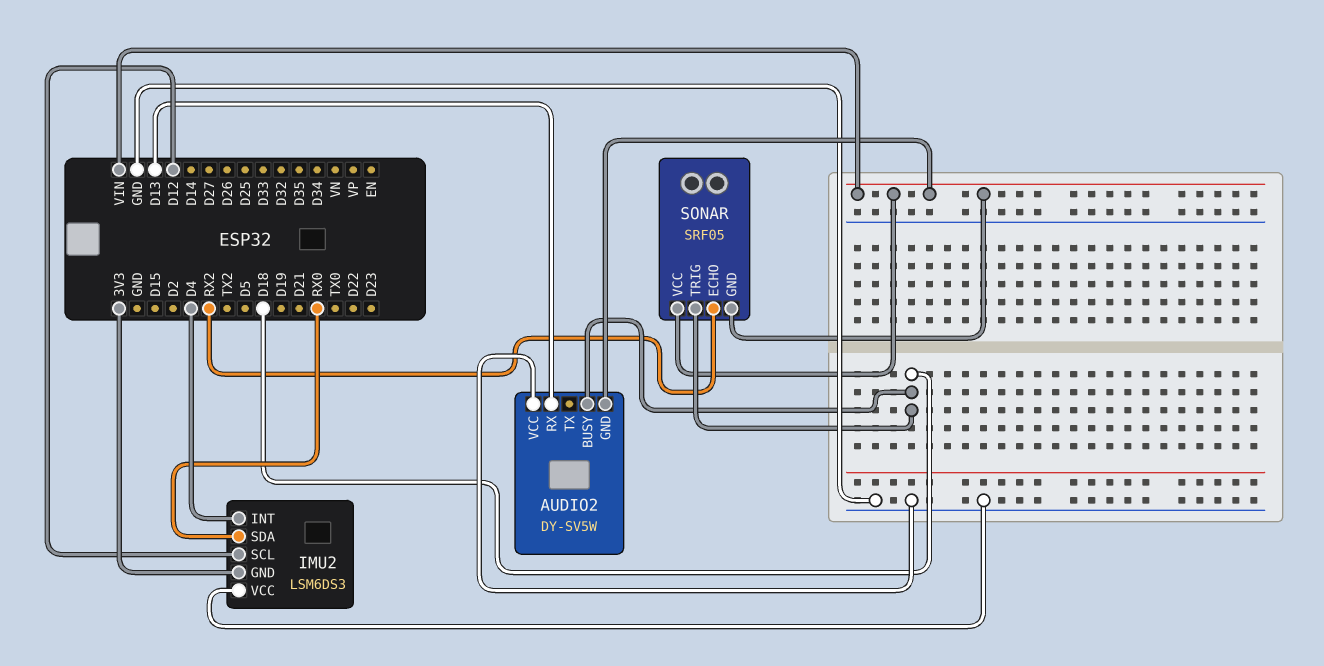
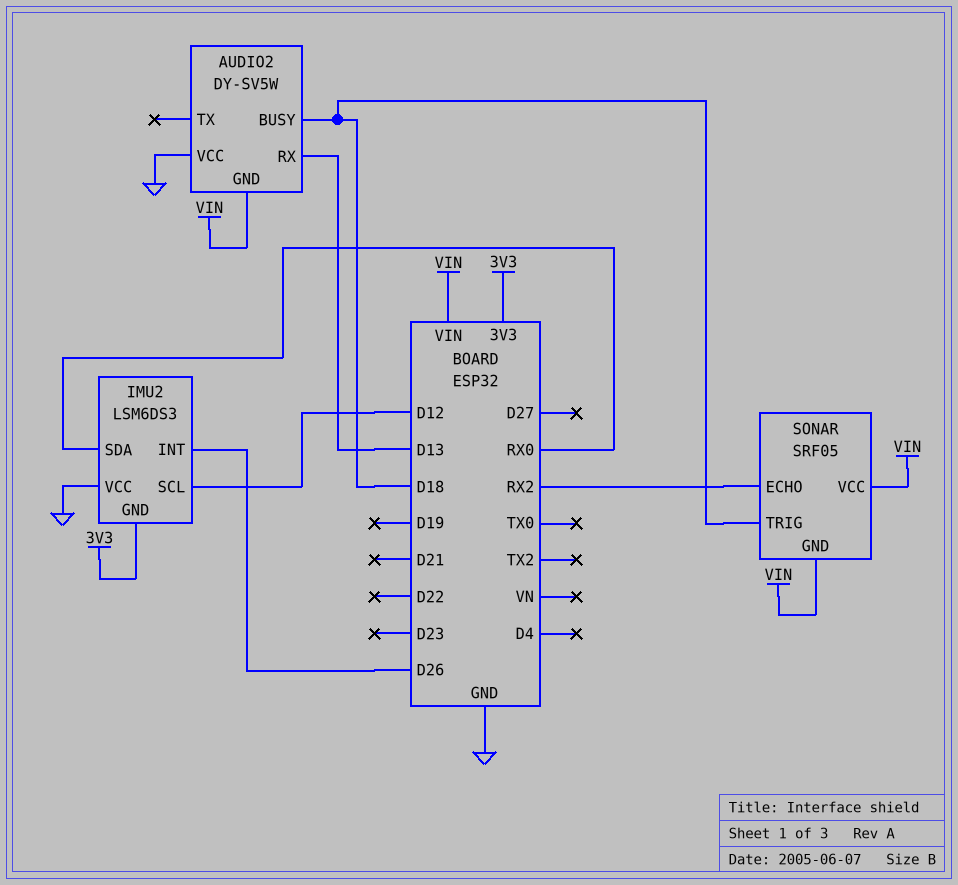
IMU2 pin INT: D4 -> D26

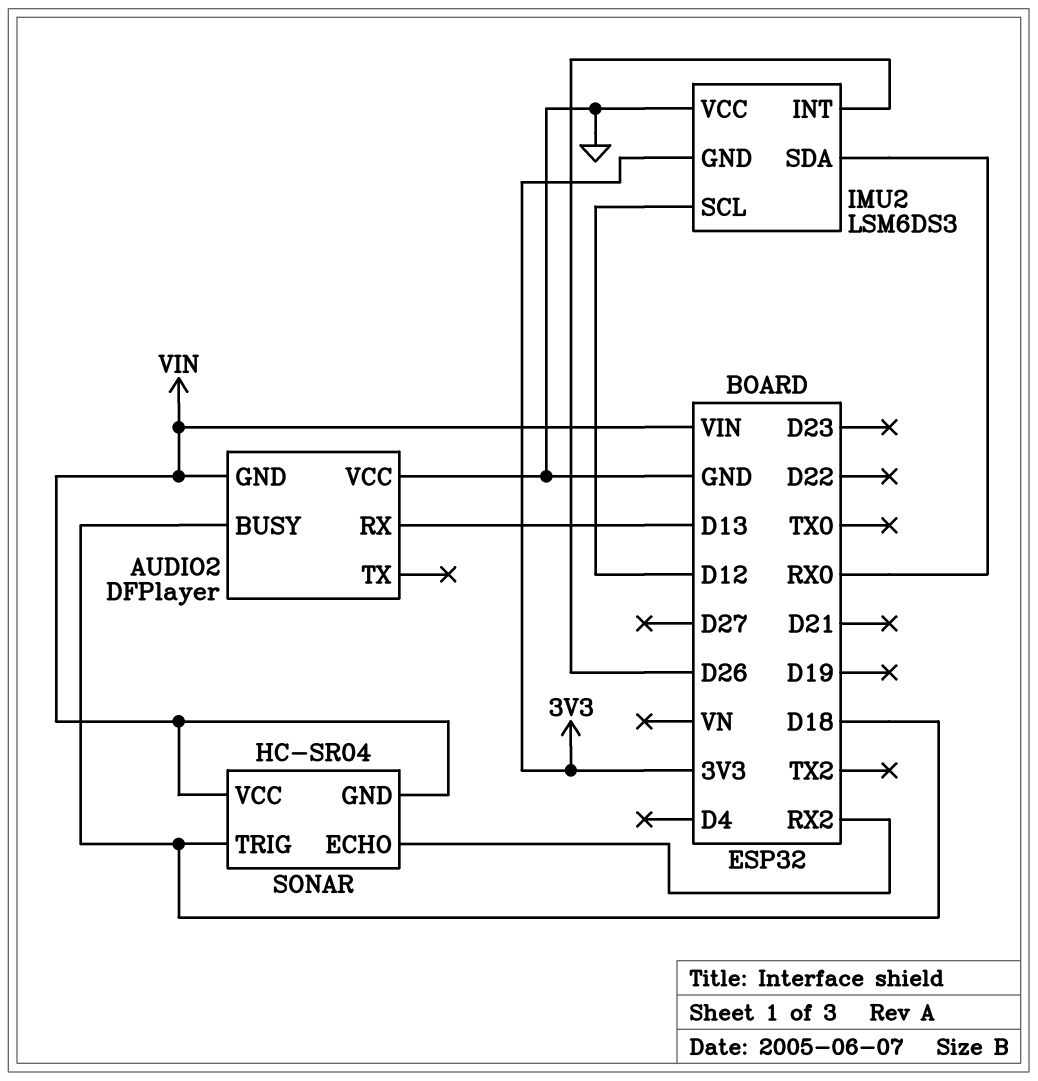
AUDIO2: DY-SV5W -> DFPlayer
SONAR: SRF05 -> HC-SR04

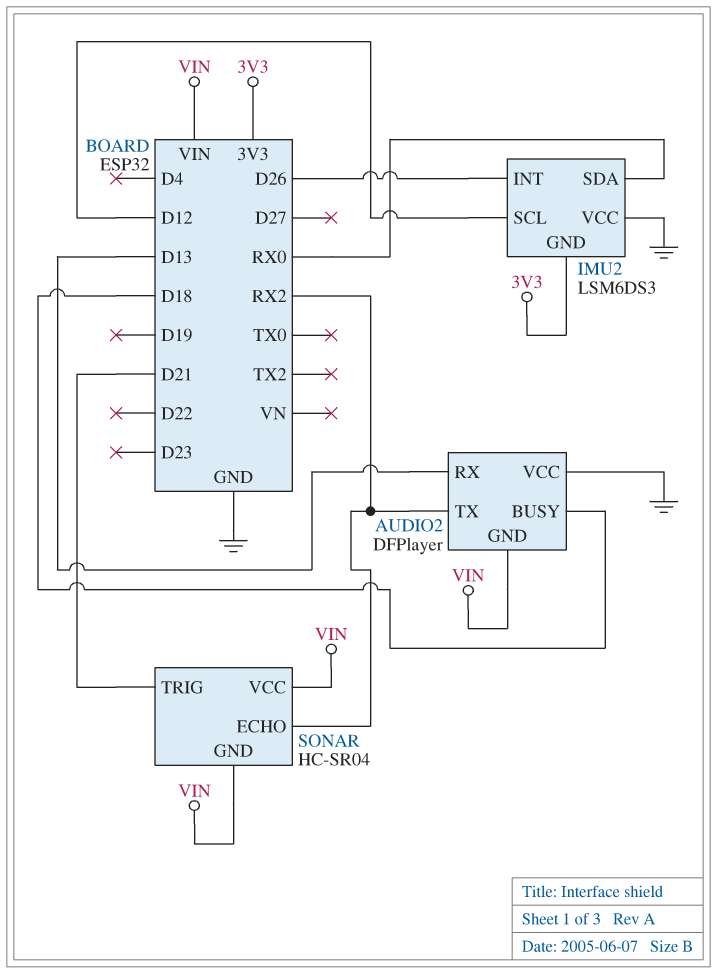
AUDIO2 pin TX: none -> RX2
SONAR pin TRIG: D18 -> D21

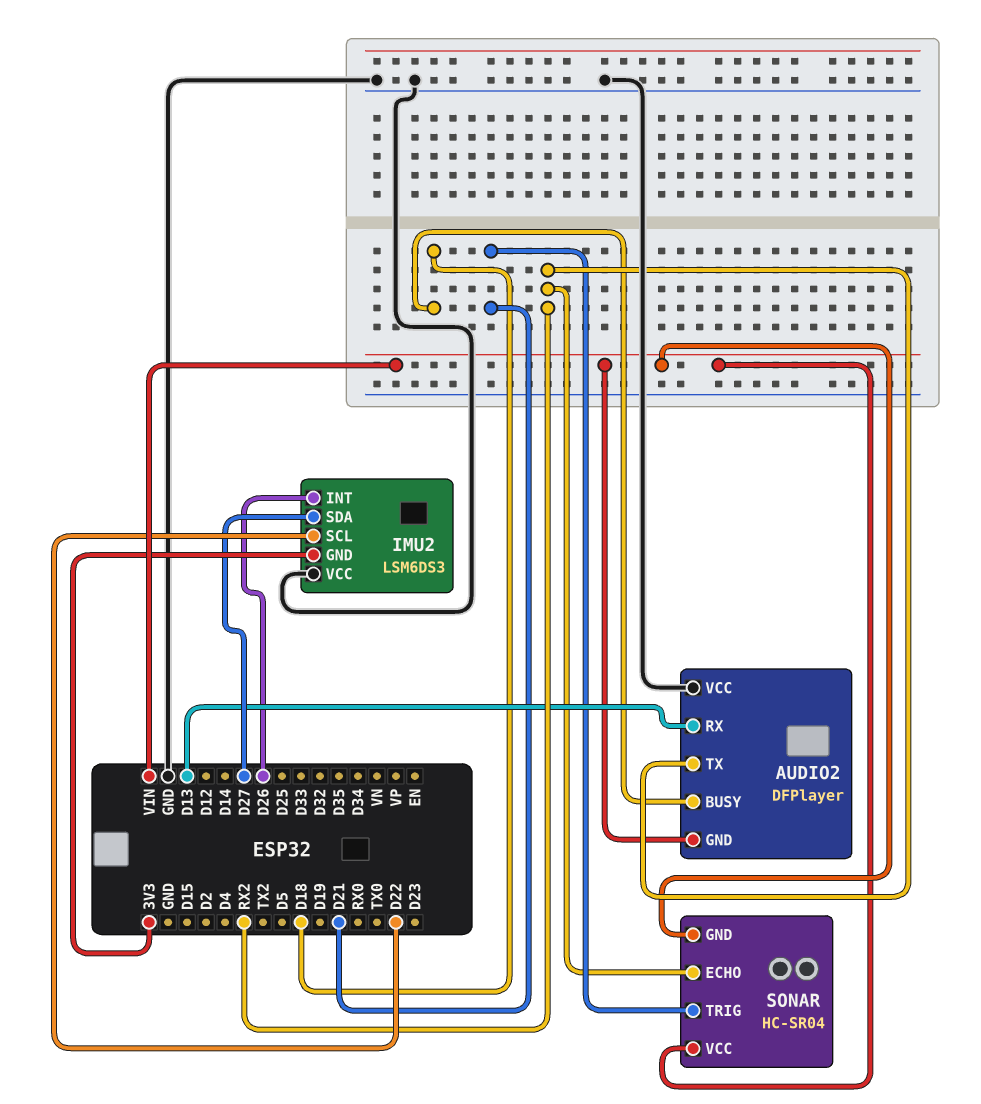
IMU2 pin SCL: D12 -> D22
IMU2 pin SDA: RX0 -> D27

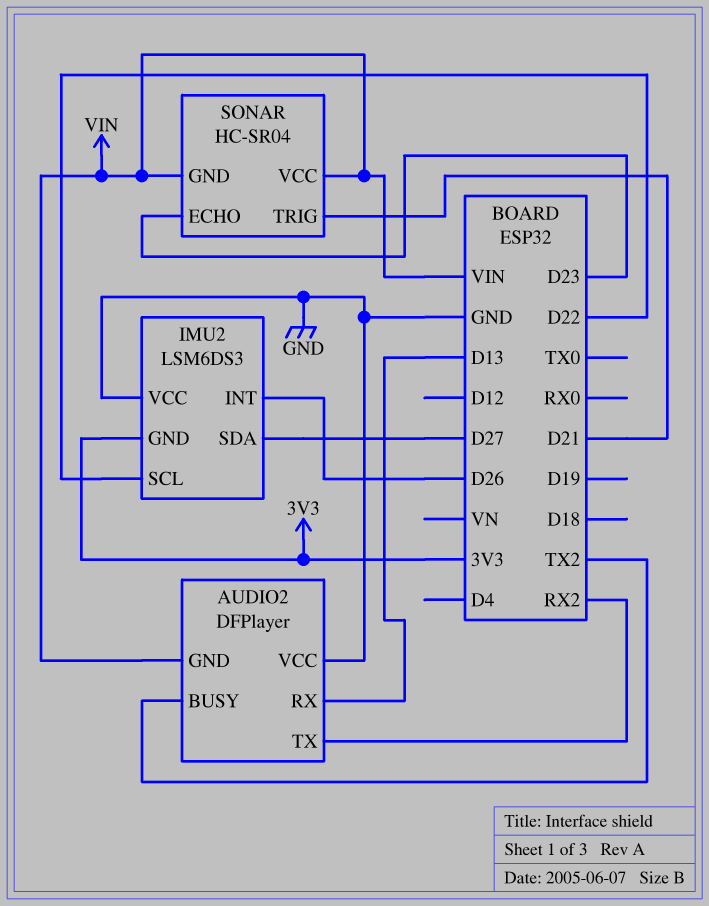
AUDIO2 pin BUSY: D18 -> TX2
SONAR pin ECHO: RX2 -> D23

